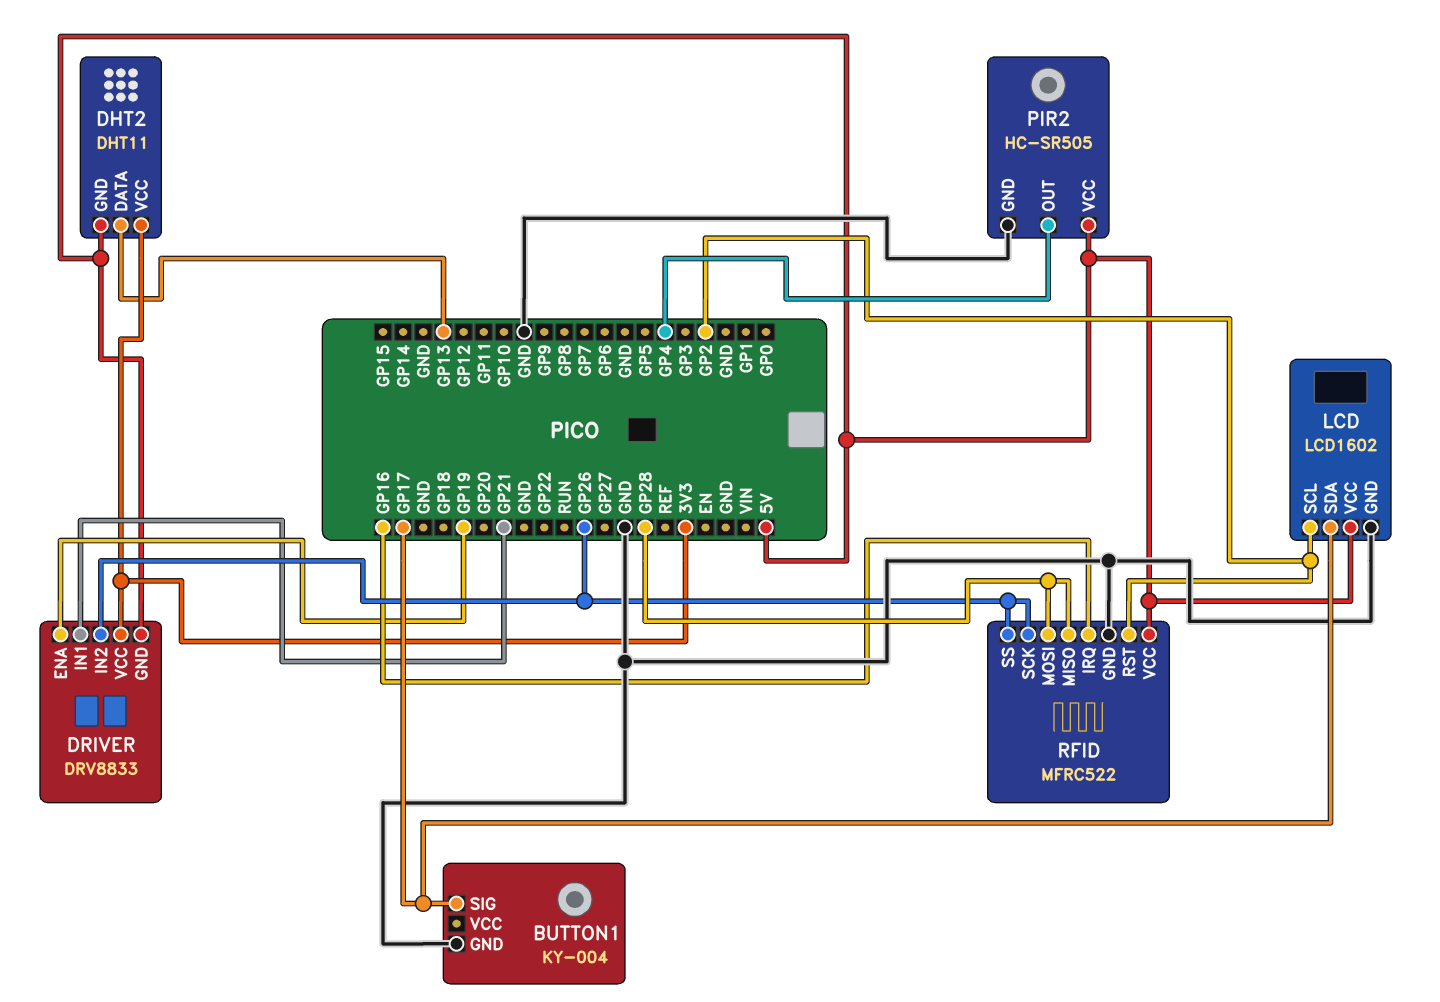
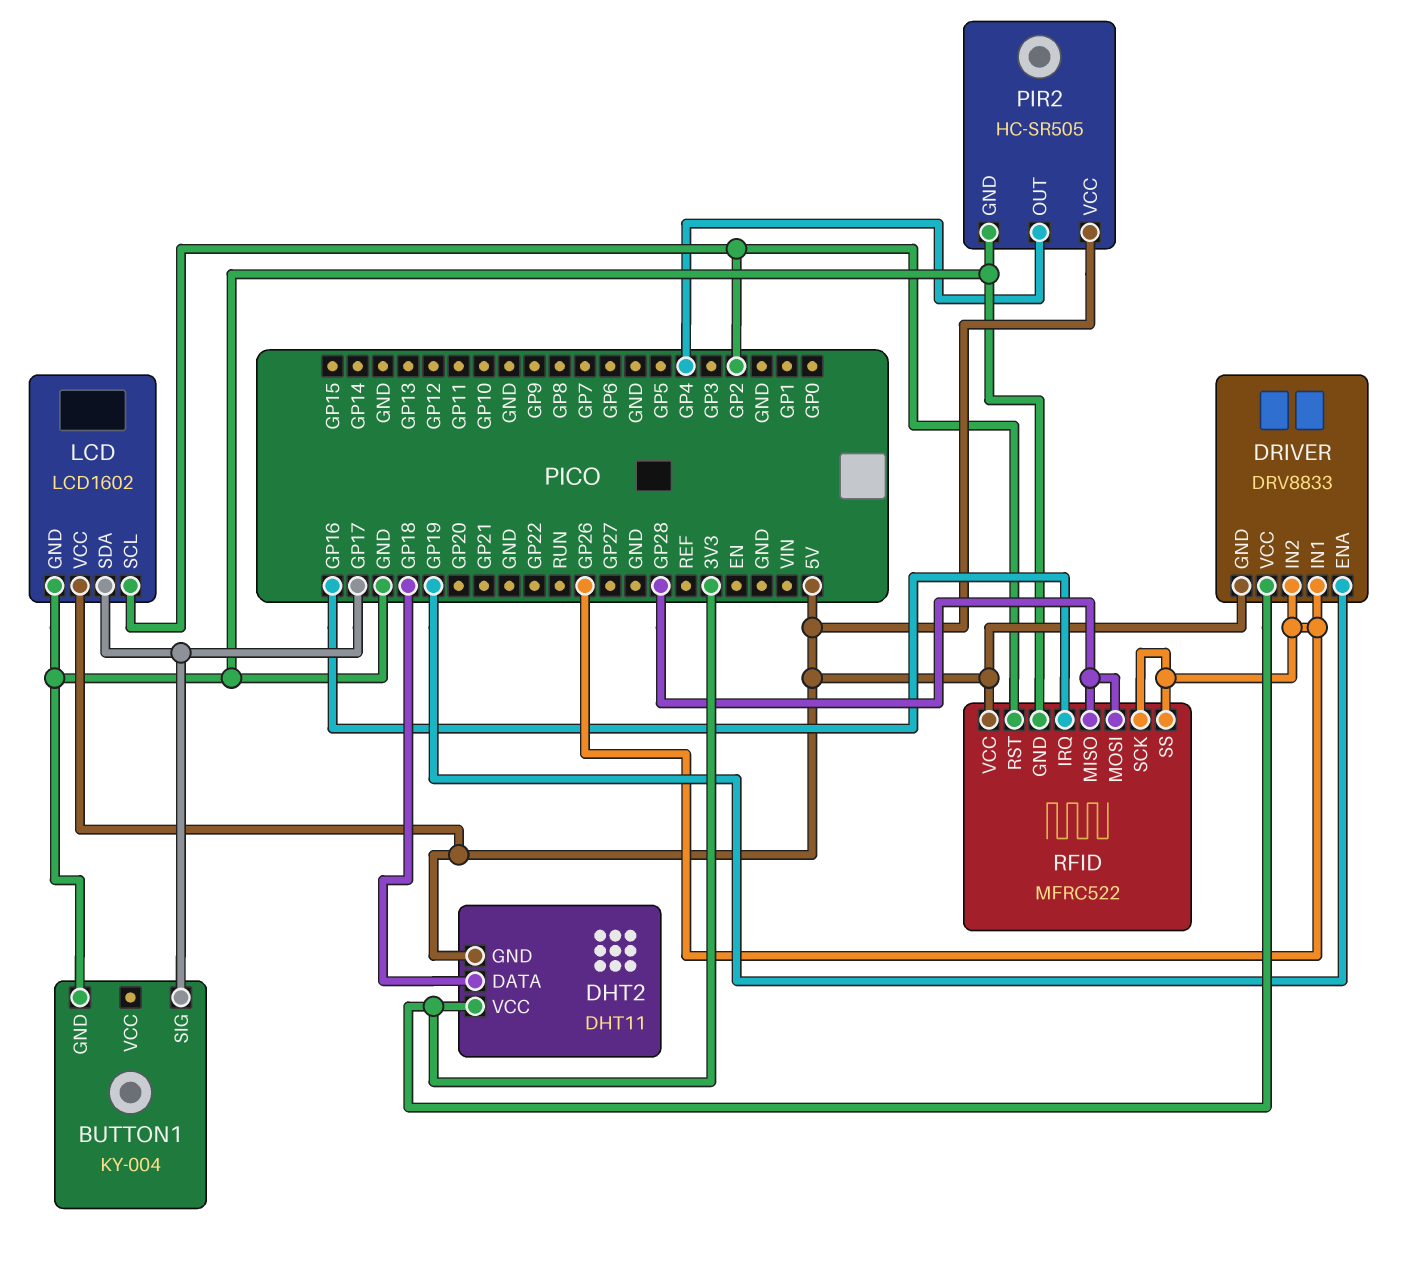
DHT2 pin DATA: GP13 -> GP18
DRIVER pin IN1: GP21 -> GP26

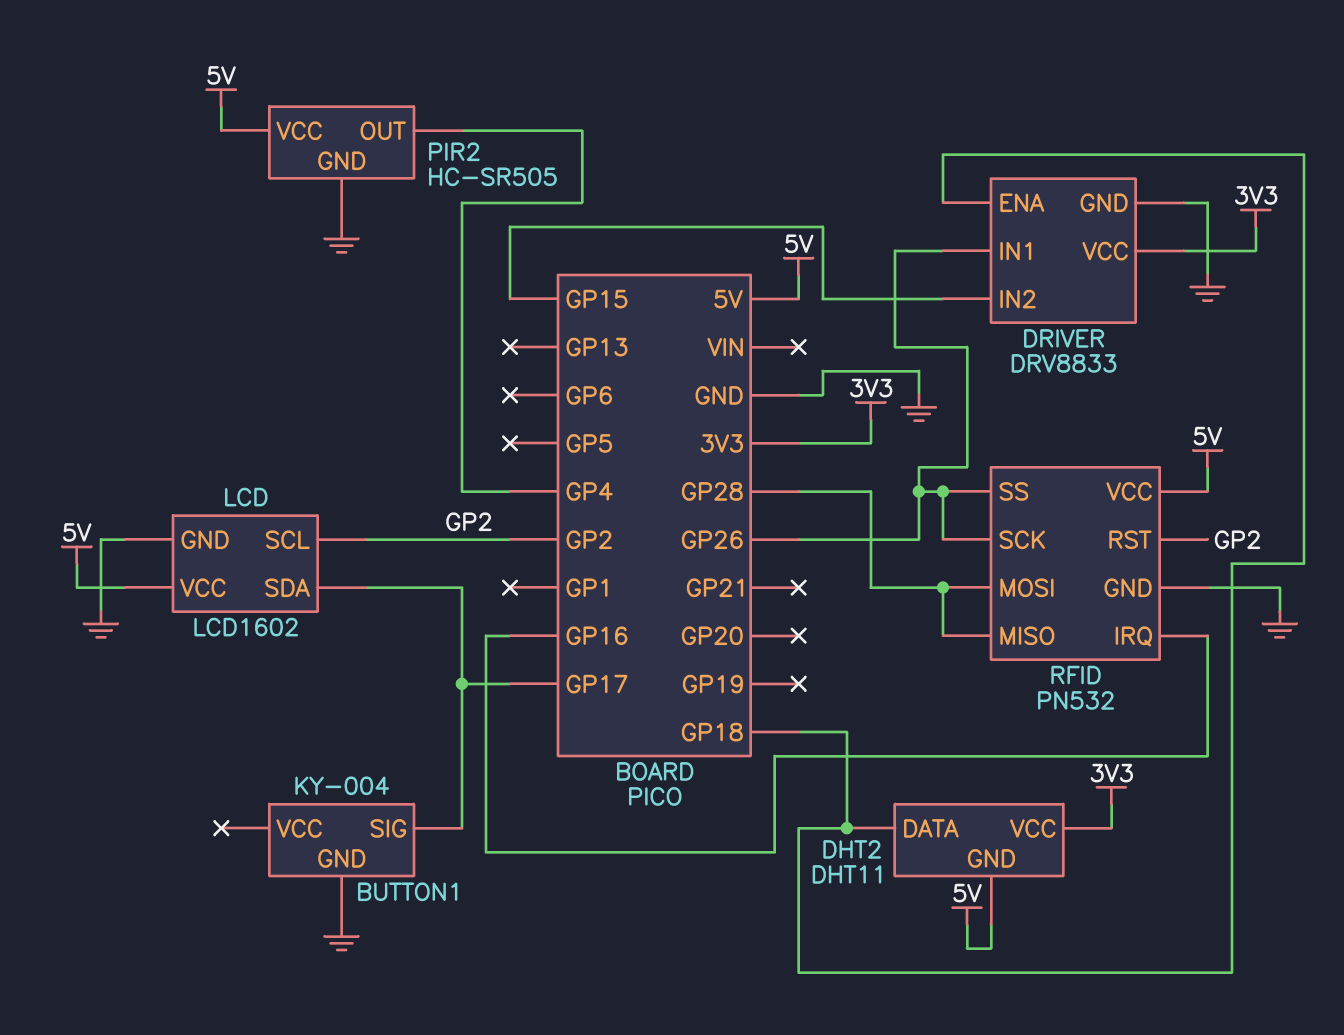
DRIVER pin ENA: GP19 -> GP18
DRIVER pin GND: 5V -> GND
DRIVER pin IN2: GP26 -> GP15
RFID: MFRC522 -> PN532

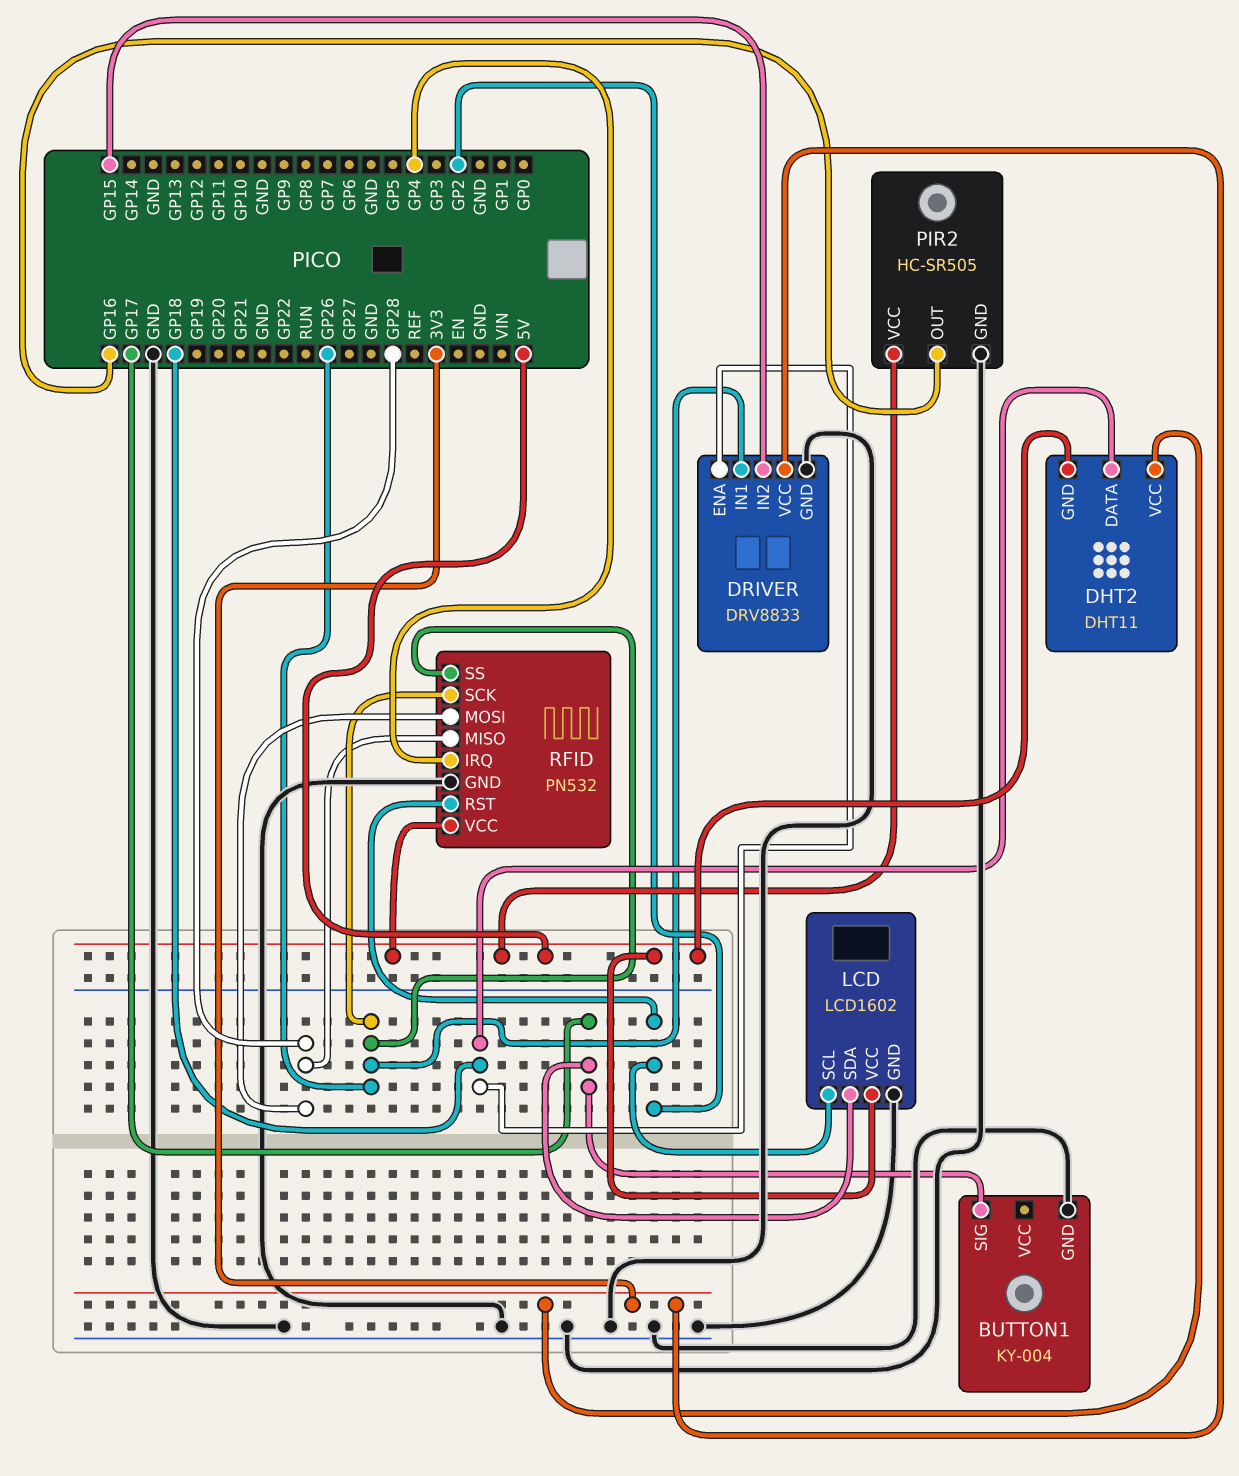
PIR2 pin OUT: GP4 -> GP16
RFID pin IRQ: GP16 -> GP4

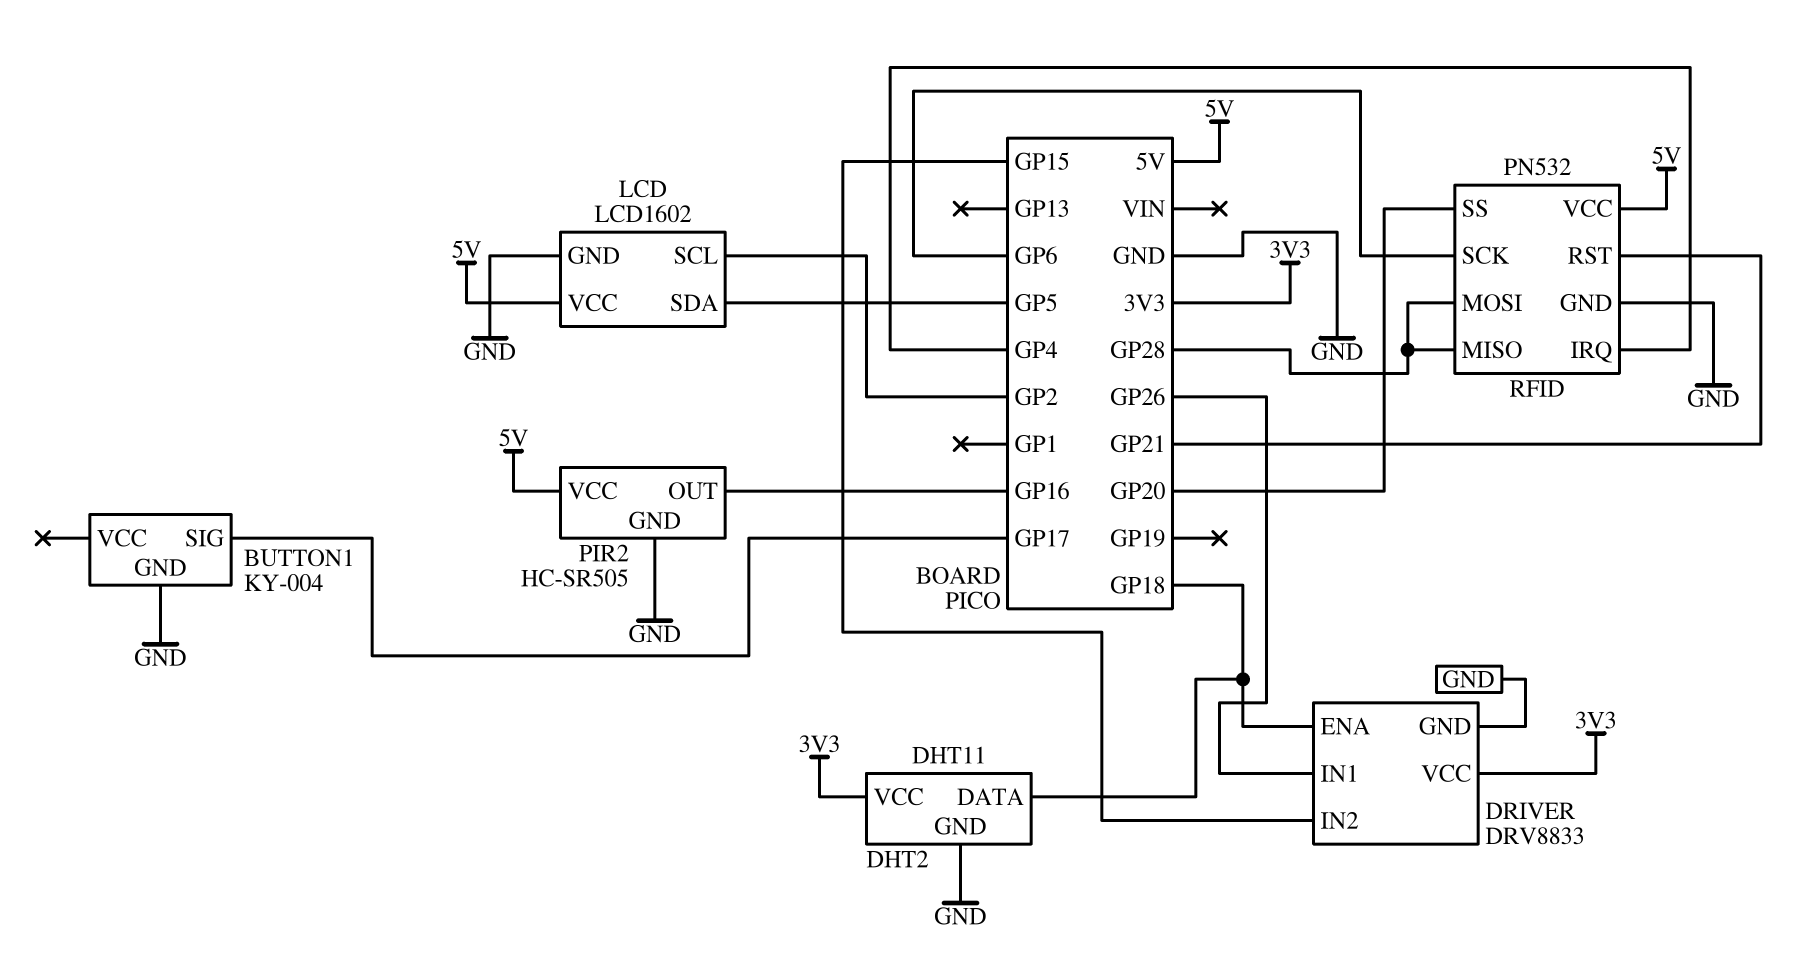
DHT2 pin GND: 5V -> GND
LCD pin SDA: GP17 -> GP5
RFID pin RST: GP2 -> GP21
RFID pin SCK: GP26 -> GP6
RFID pin SS: GP26 -> GP20

